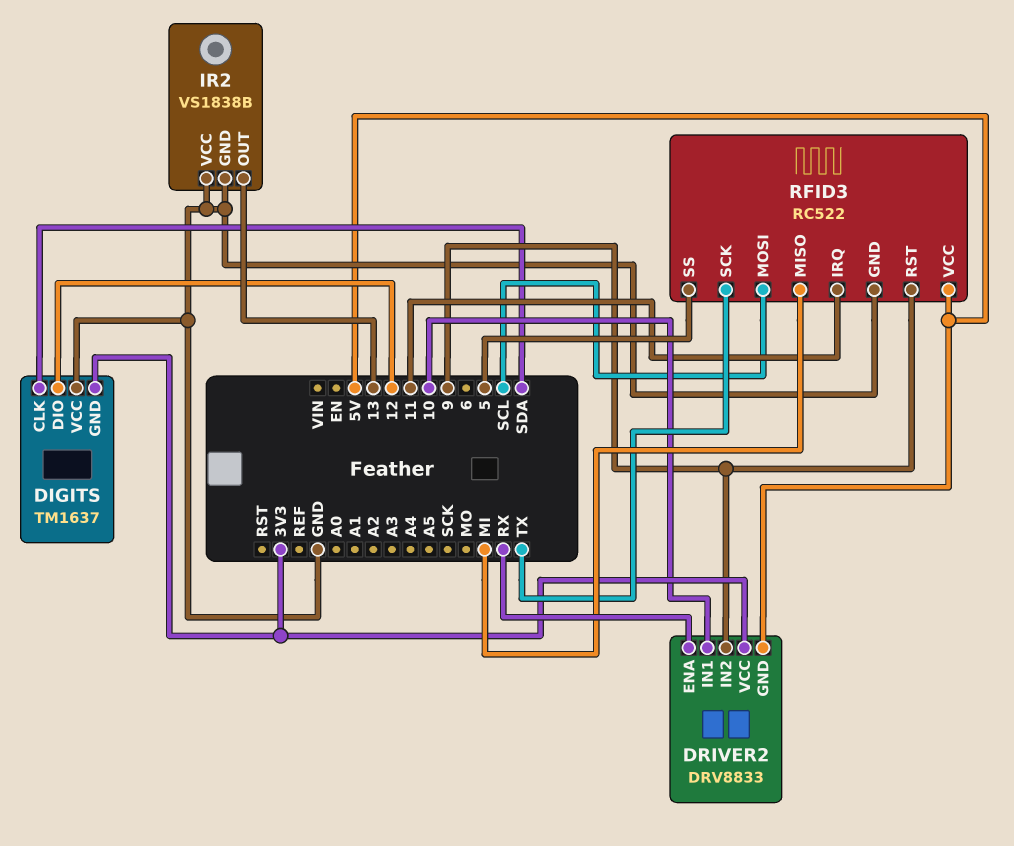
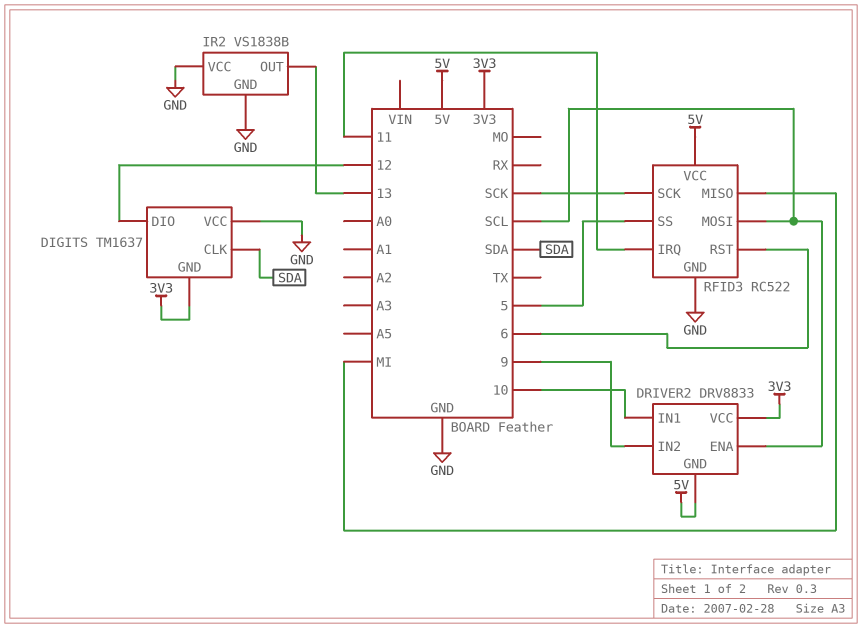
DRIVER2 pin ENA: RX -> SCL
RFID3 pin RST: 9 -> 6
RFID3 pin SCK: TX -> SCK

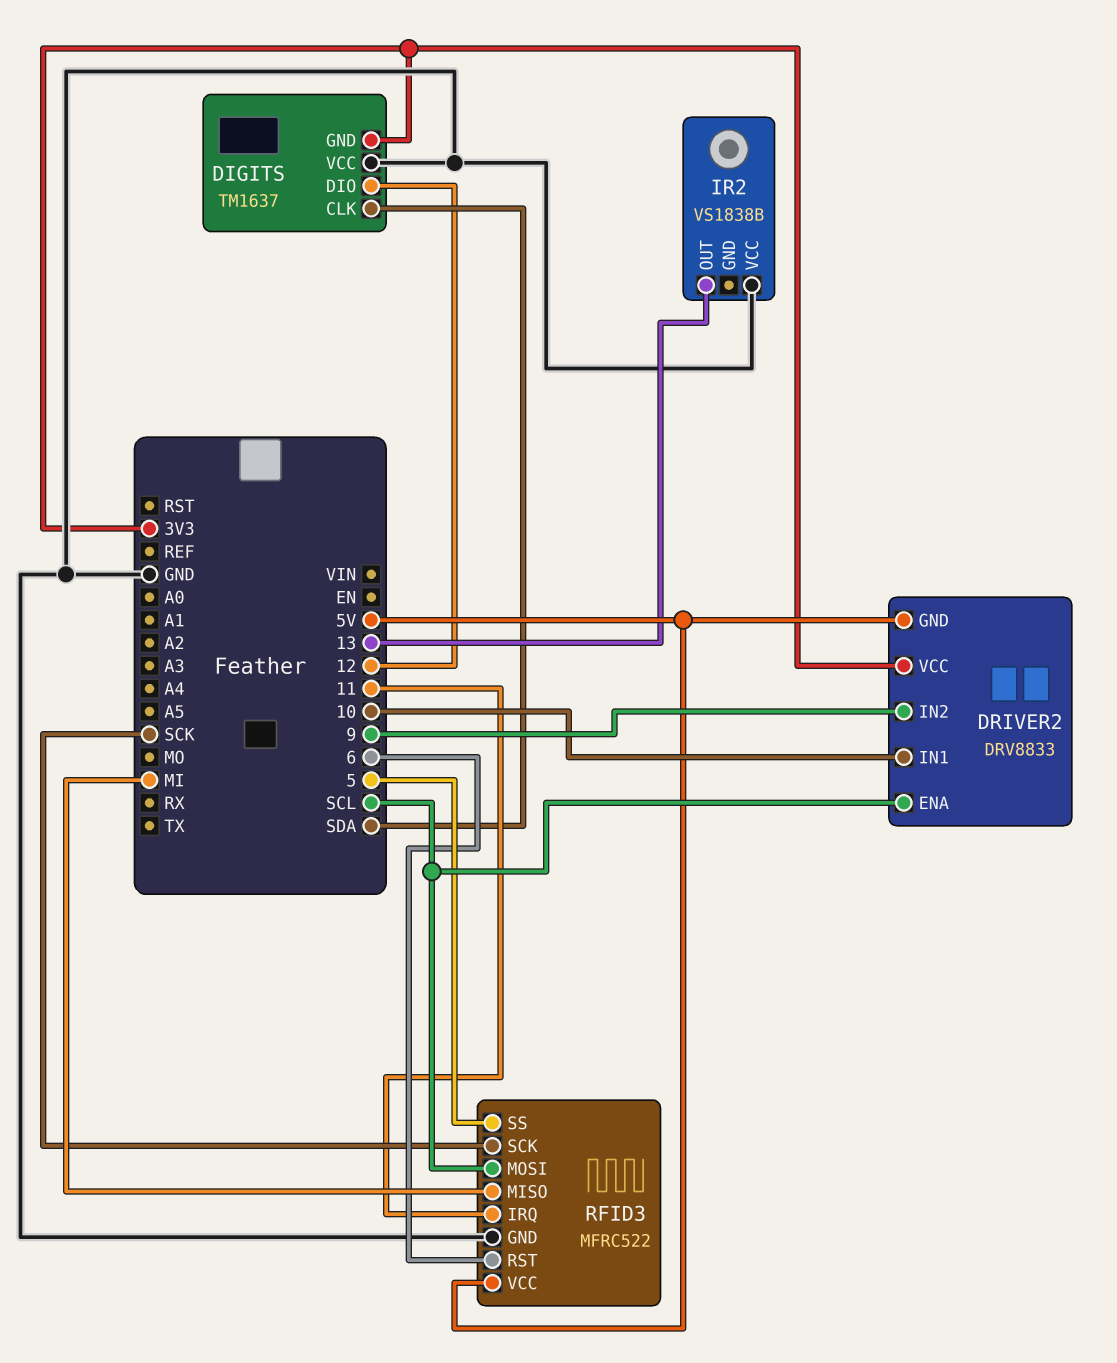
IR2 pin GND: GND -> none
RFID3: RC522 -> MFRC522

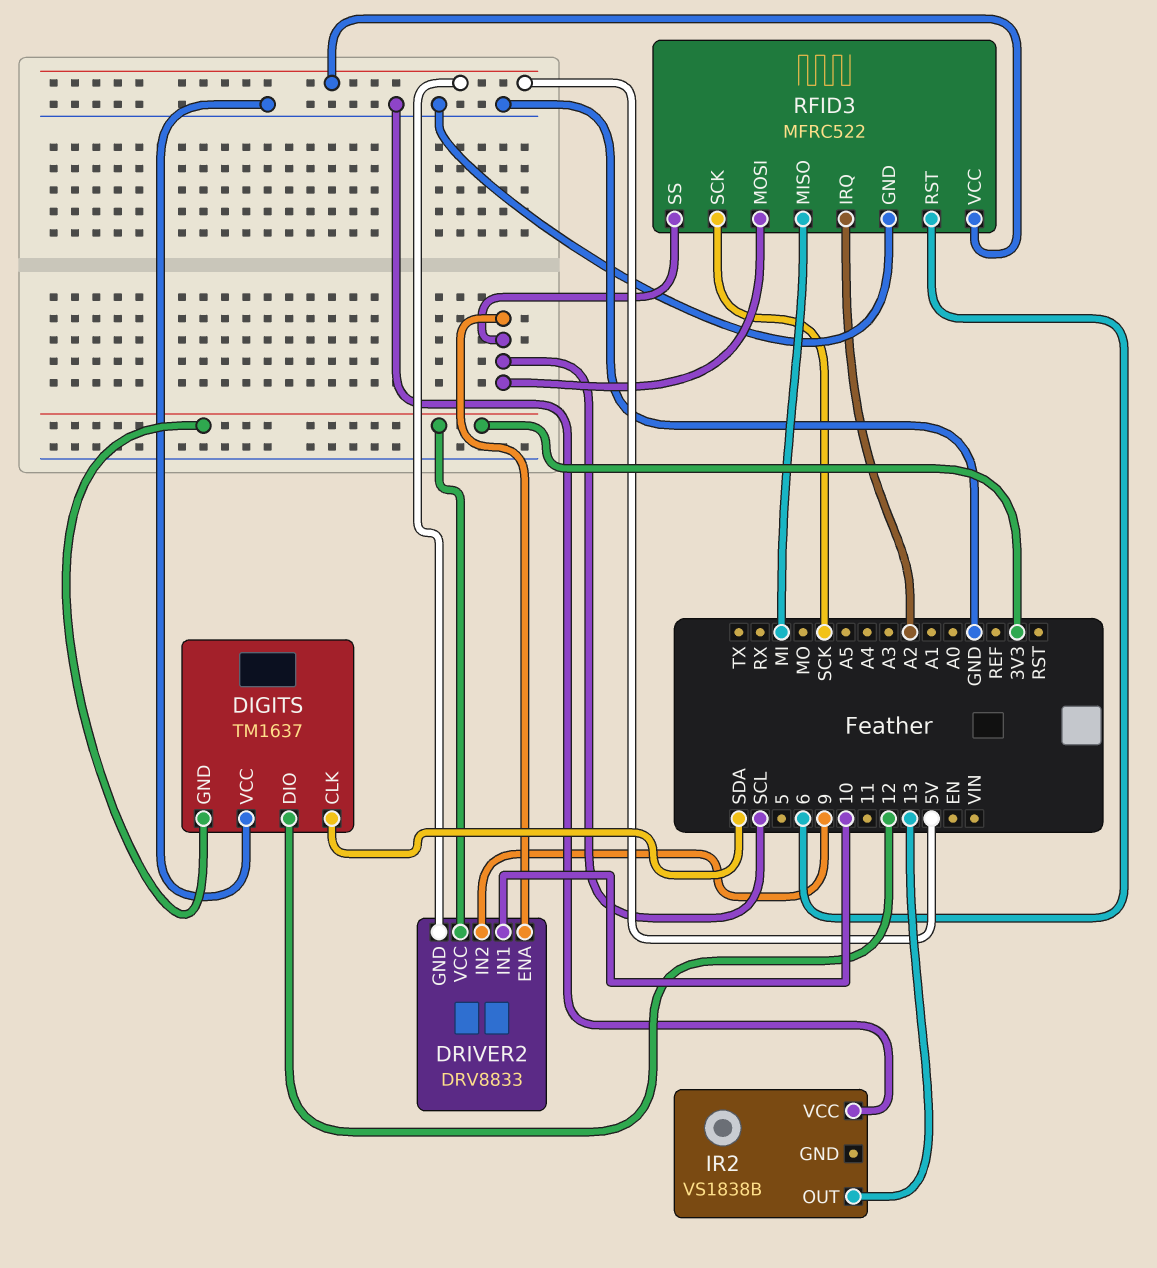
RFID3 pin IRQ: 11 -> A2
RFID3 pin SS: 5 -> SCL

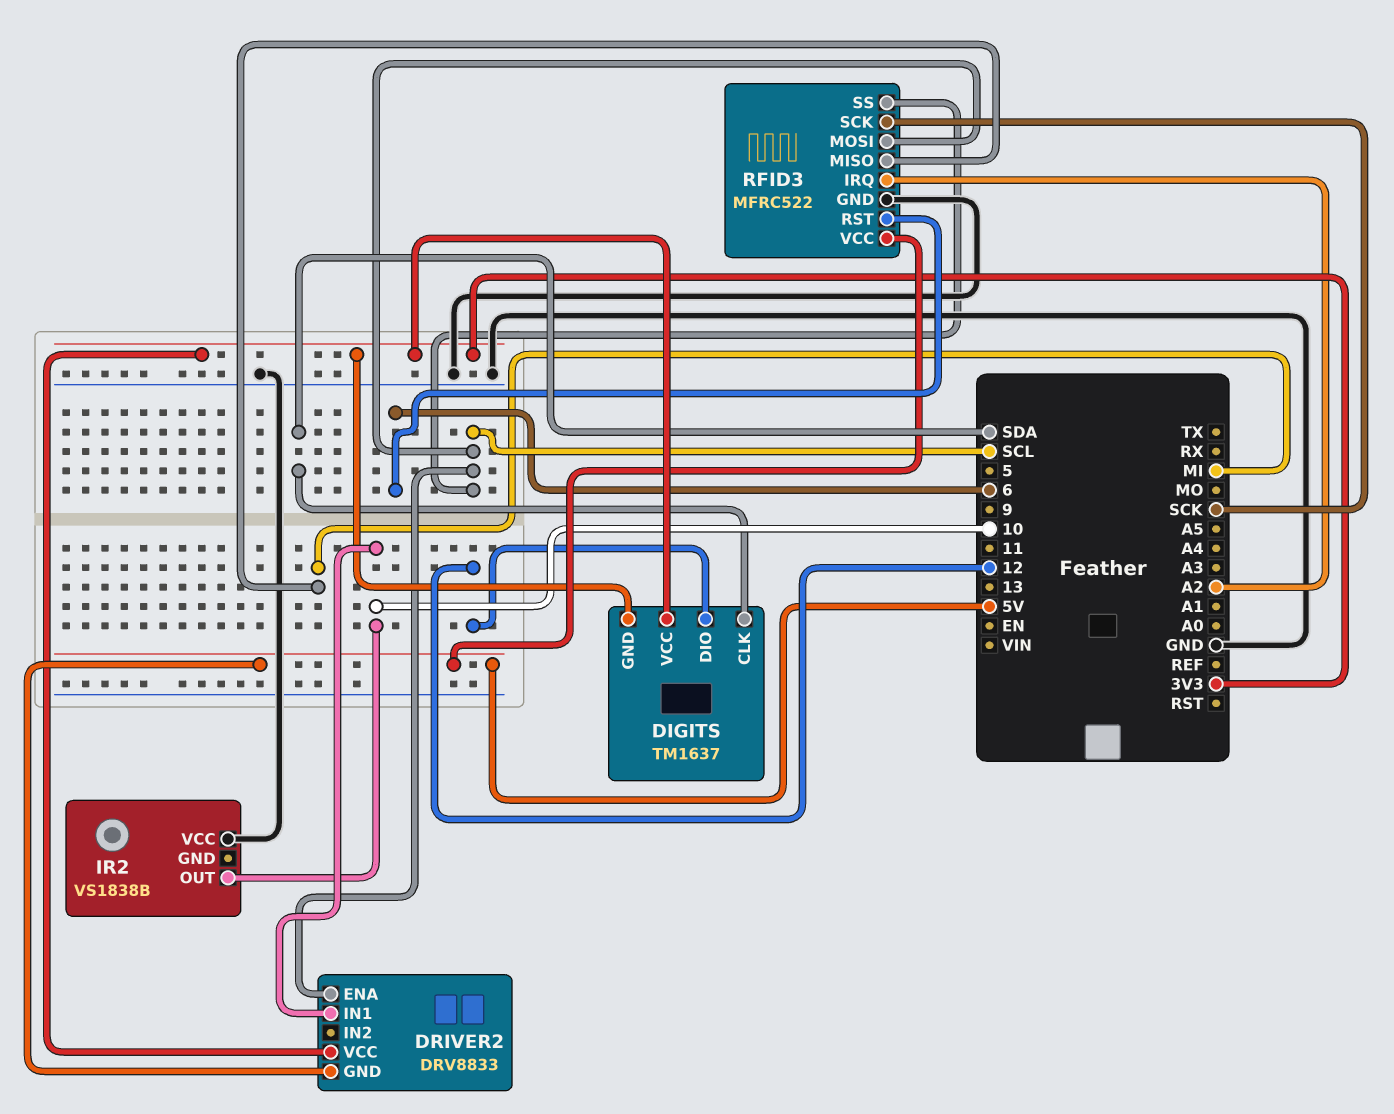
DIGITS pin VCC: GND -> 3V3
DRIVER2 pin IN2: 9 -> none
IR2 pin OUT: 13 -> 10

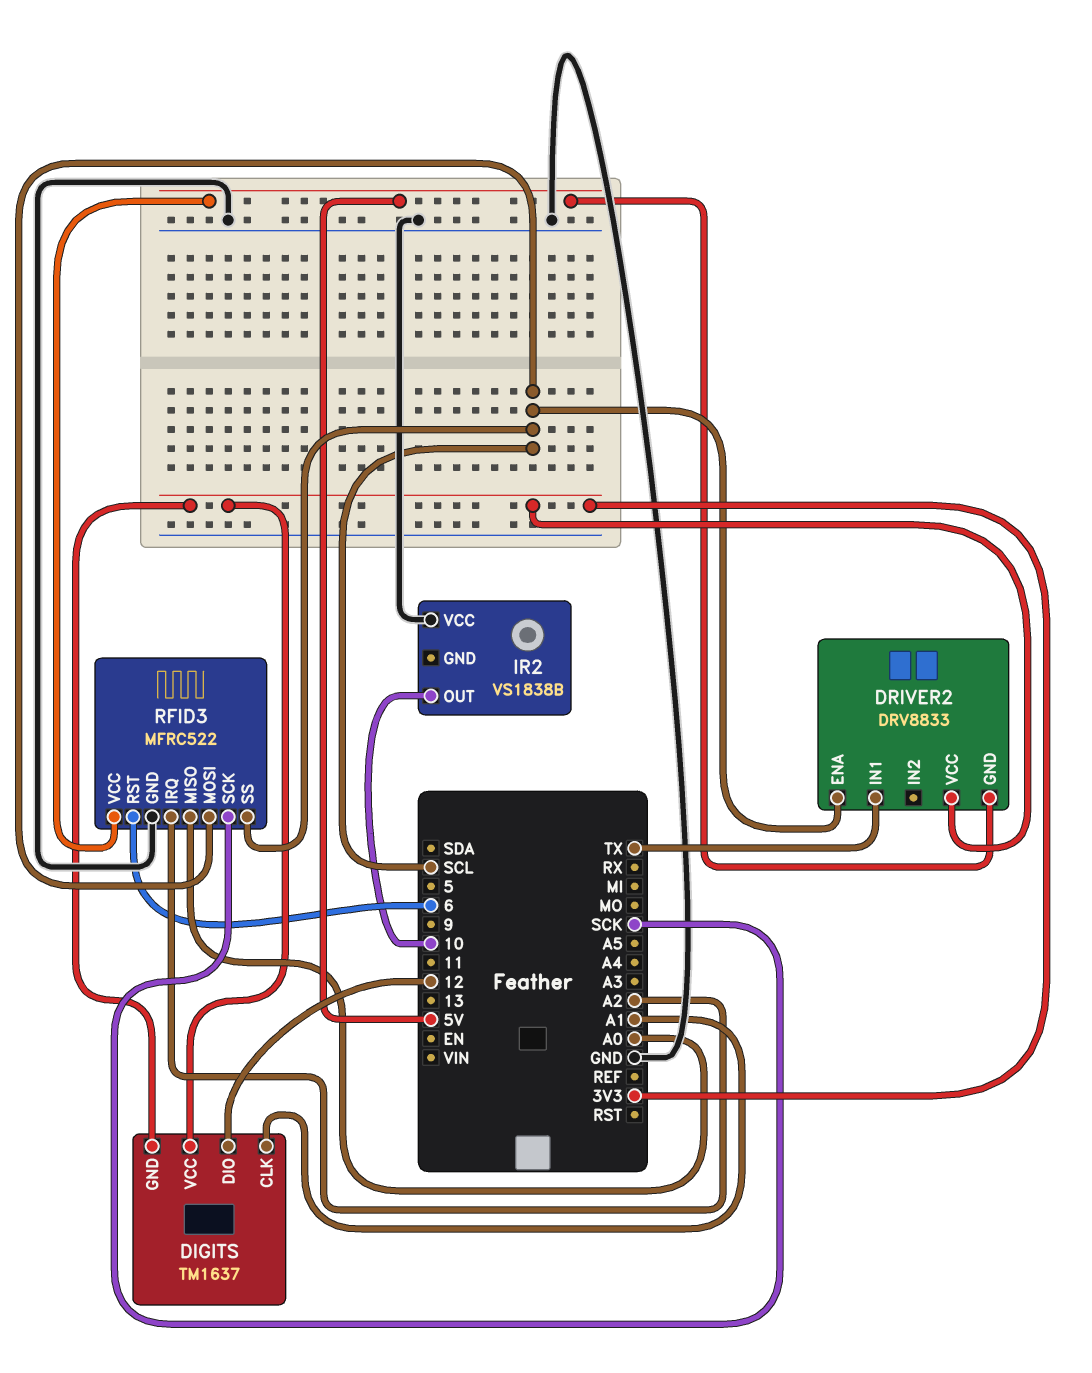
DIGITS pin CLK: SDA -> A1
DRIVER2 pin IN1: 10 -> TX
RFID3 pin MISO: MI -> A0

